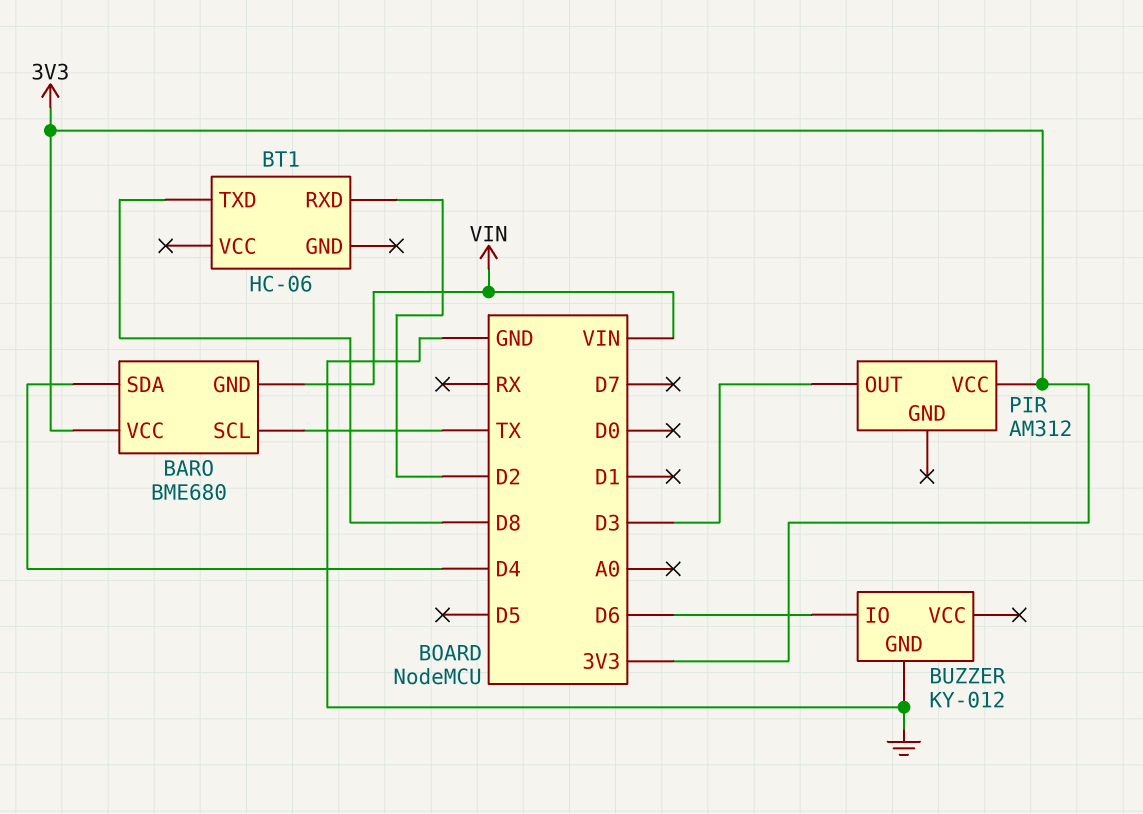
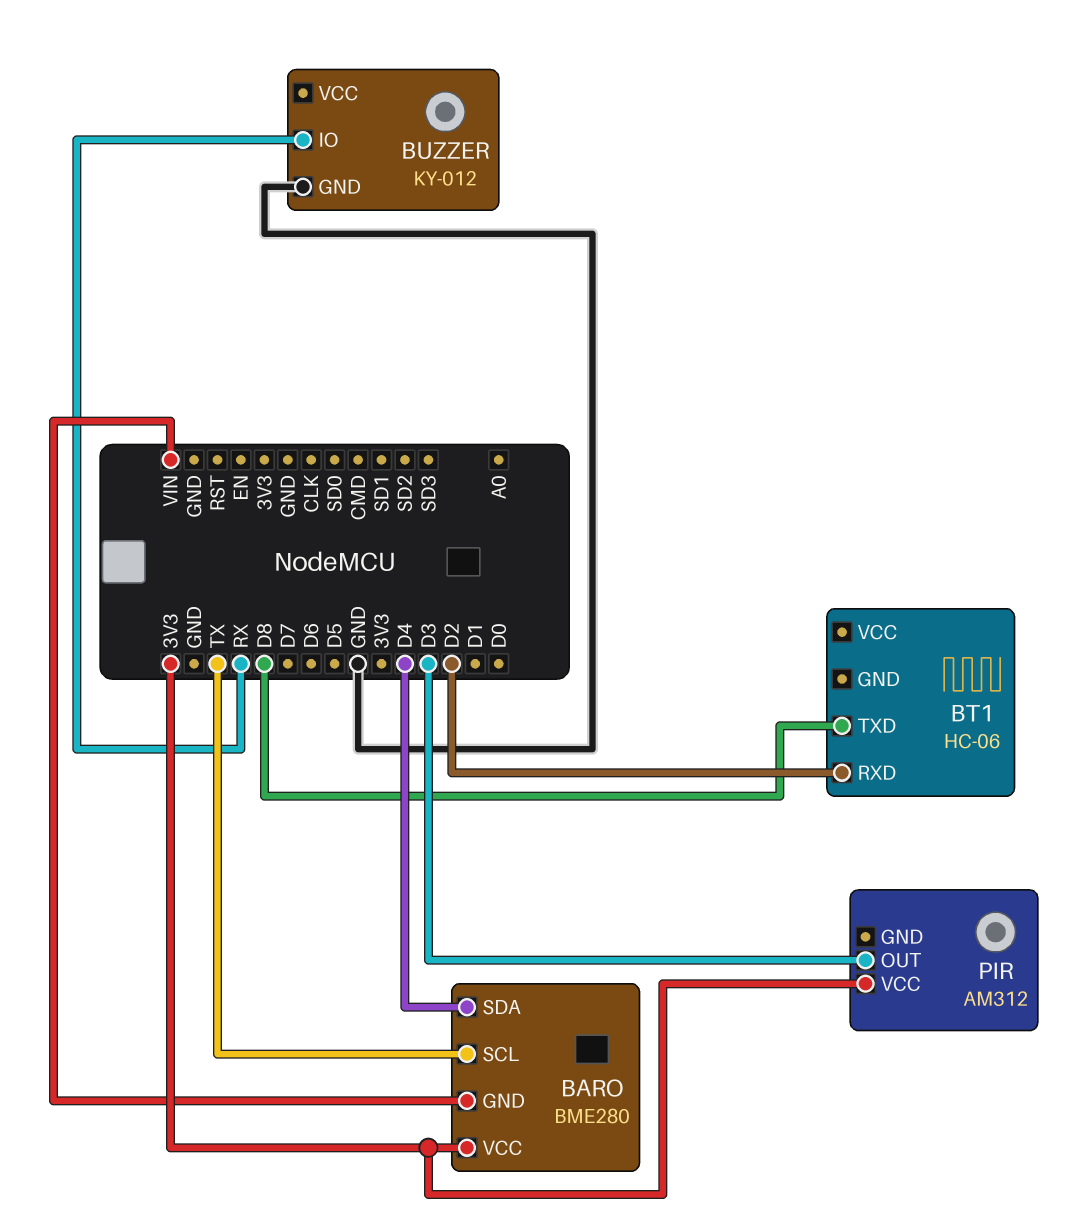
BARO: BME680 -> BME280
BUZZER pin IO: D6 -> RX

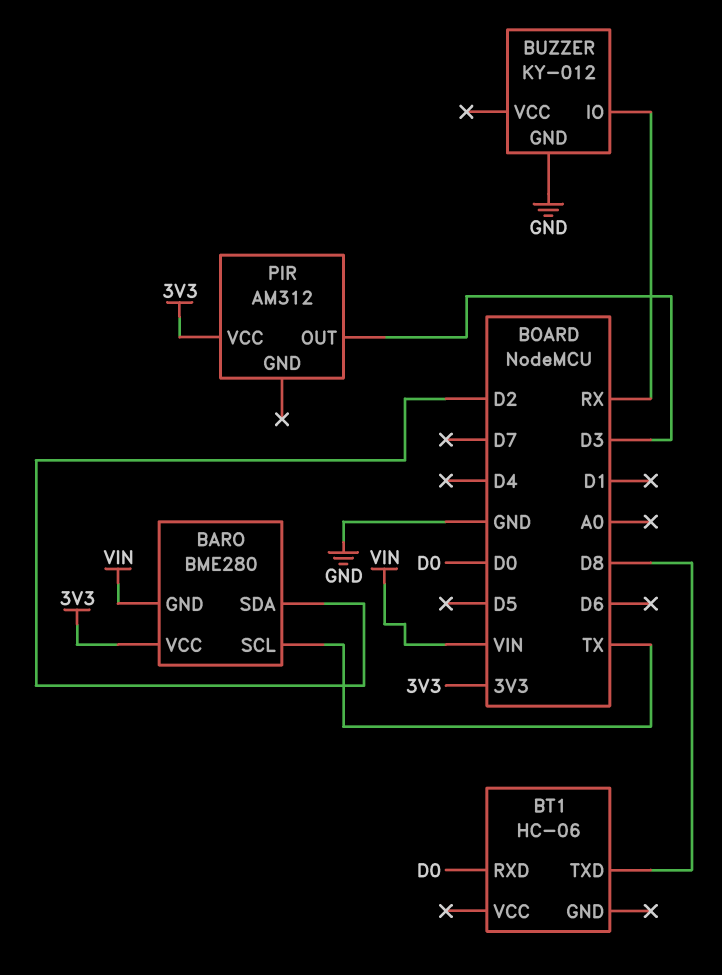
BARO pin SDA: D4 -> D2
BT1 pin RXD: D2 -> D0

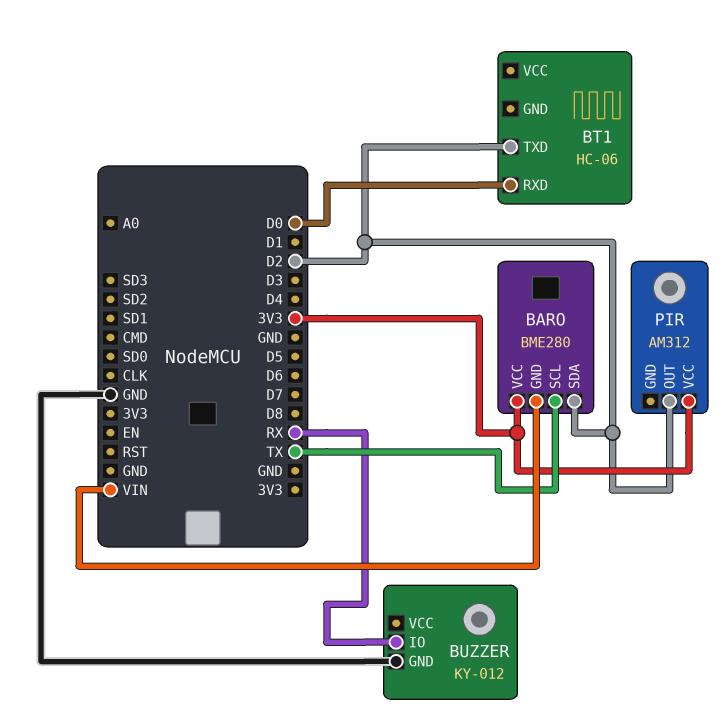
BT1 pin TXD: D8 -> D2
PIR pin OUT: D3 -> D2

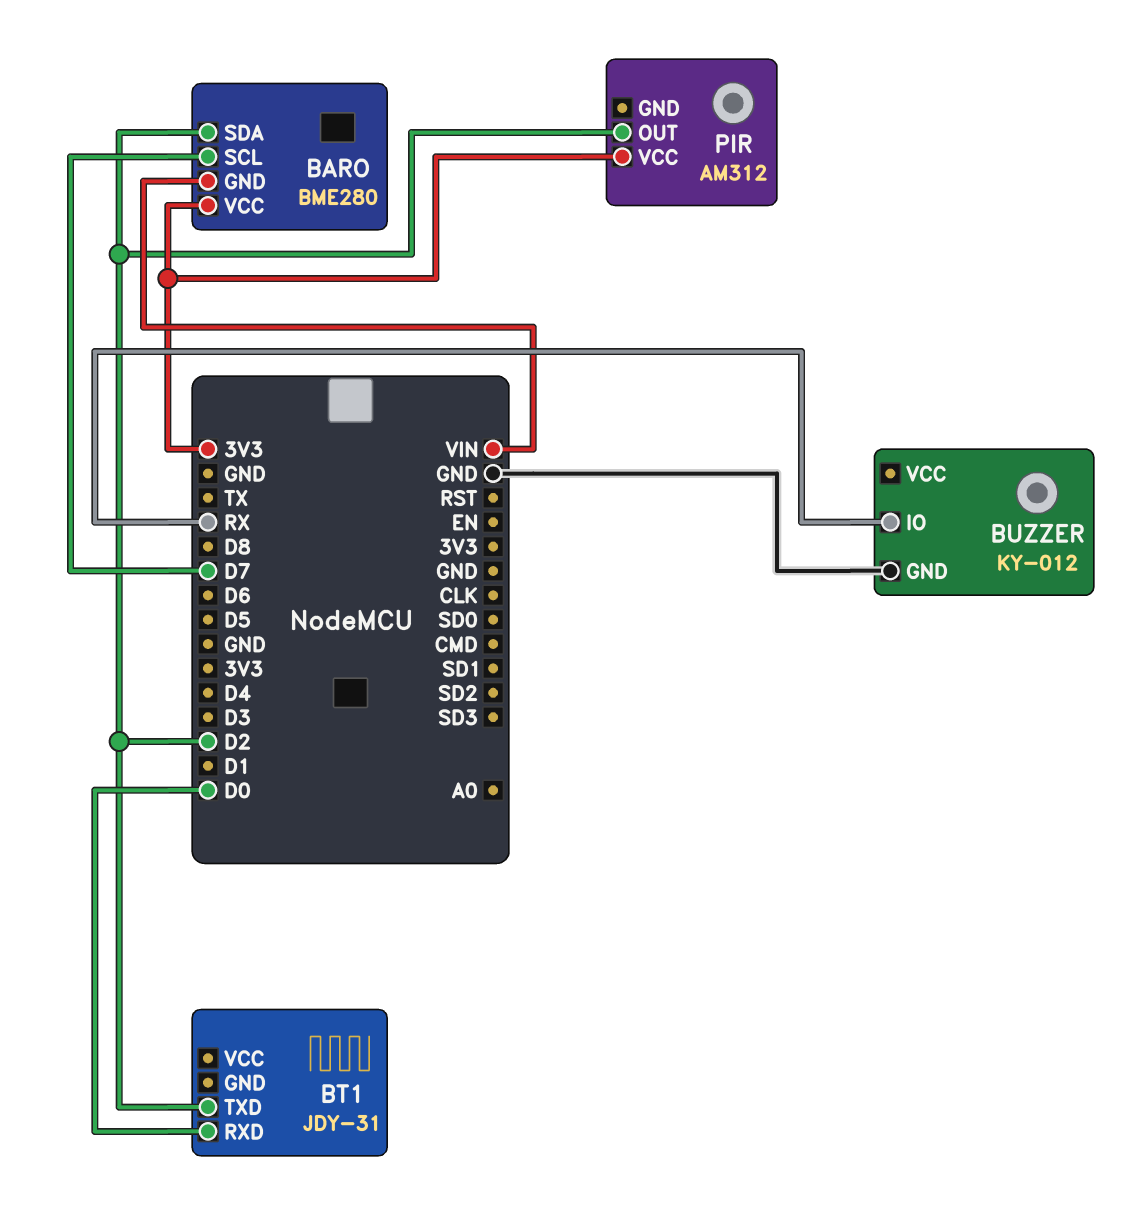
BARO pin SCL: TX -> D7
BT1: HC-06 -> JDY-31

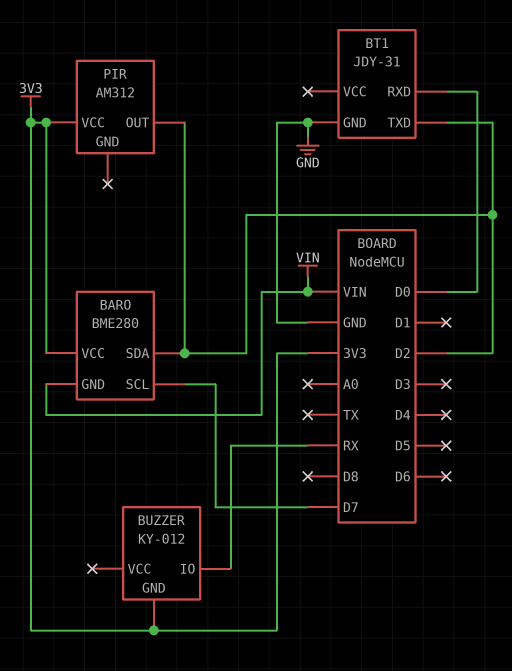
BT1 pin GND: none -> GND
BUZZER pin GND: GND -> 3V3

